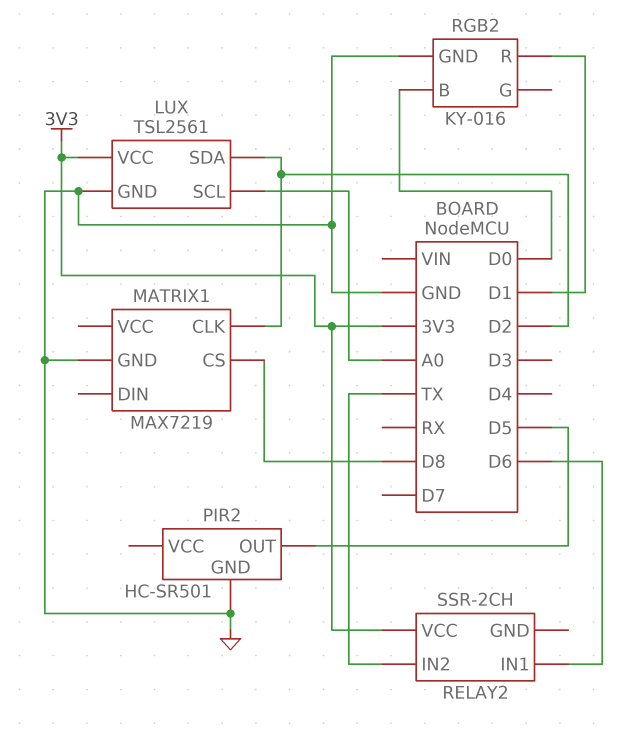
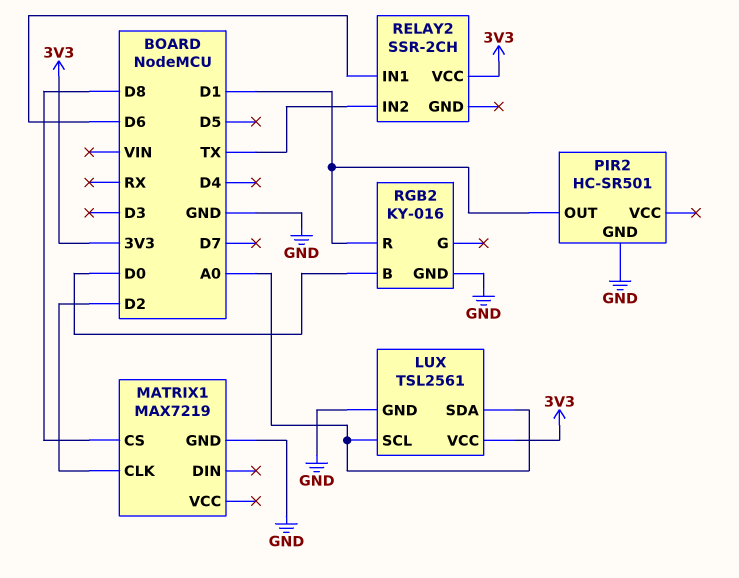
LUX pin SDA: D2 -> A0
PIR2 pin OUT: D5 -> D1

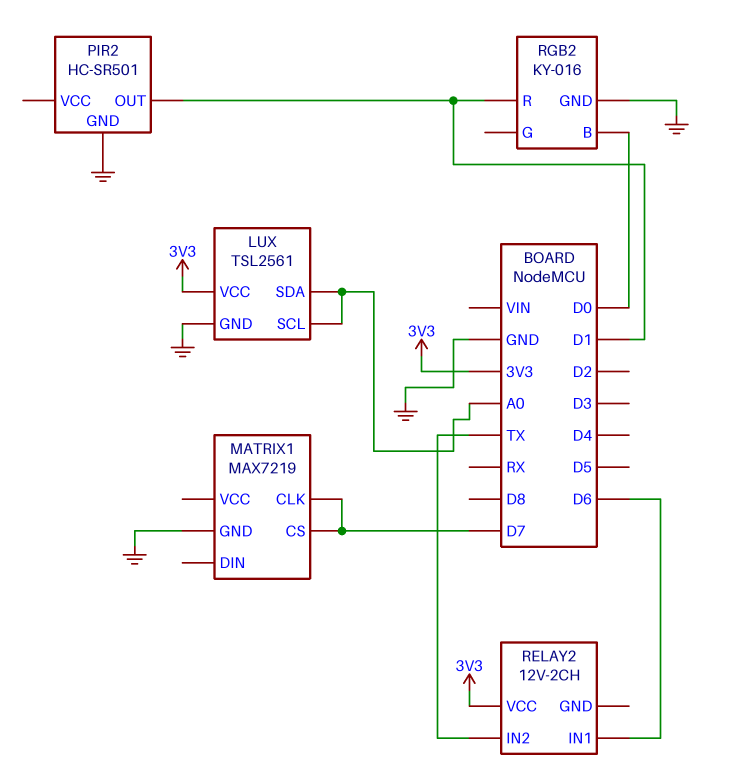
MATRIX1 pin CLK: D2 -> D7
MATRIX1 pin CS: D8 -> D7
RELAY2: SSR-2CH -> 12V-2CH

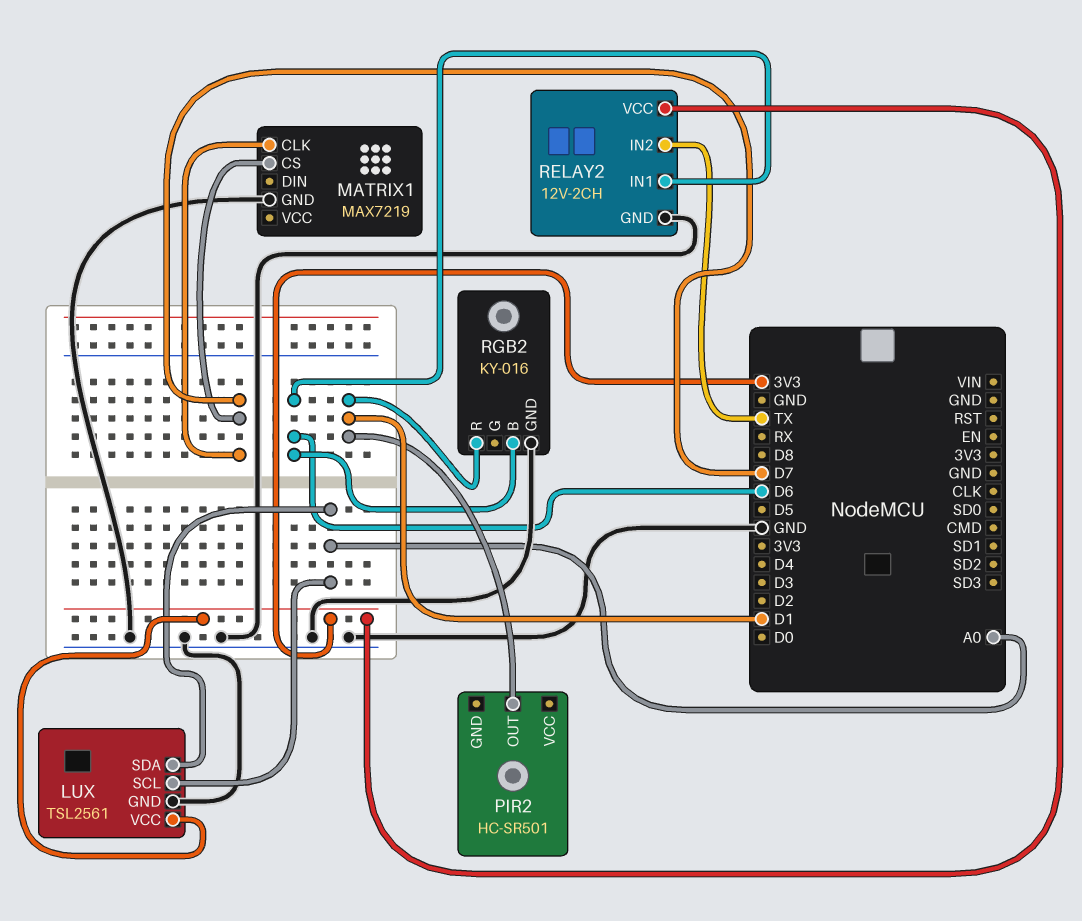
PIR2 pin GND: GND -> none
RELAY2 pin GND: none -> GND
RGB2 pin B: D0 -> D6

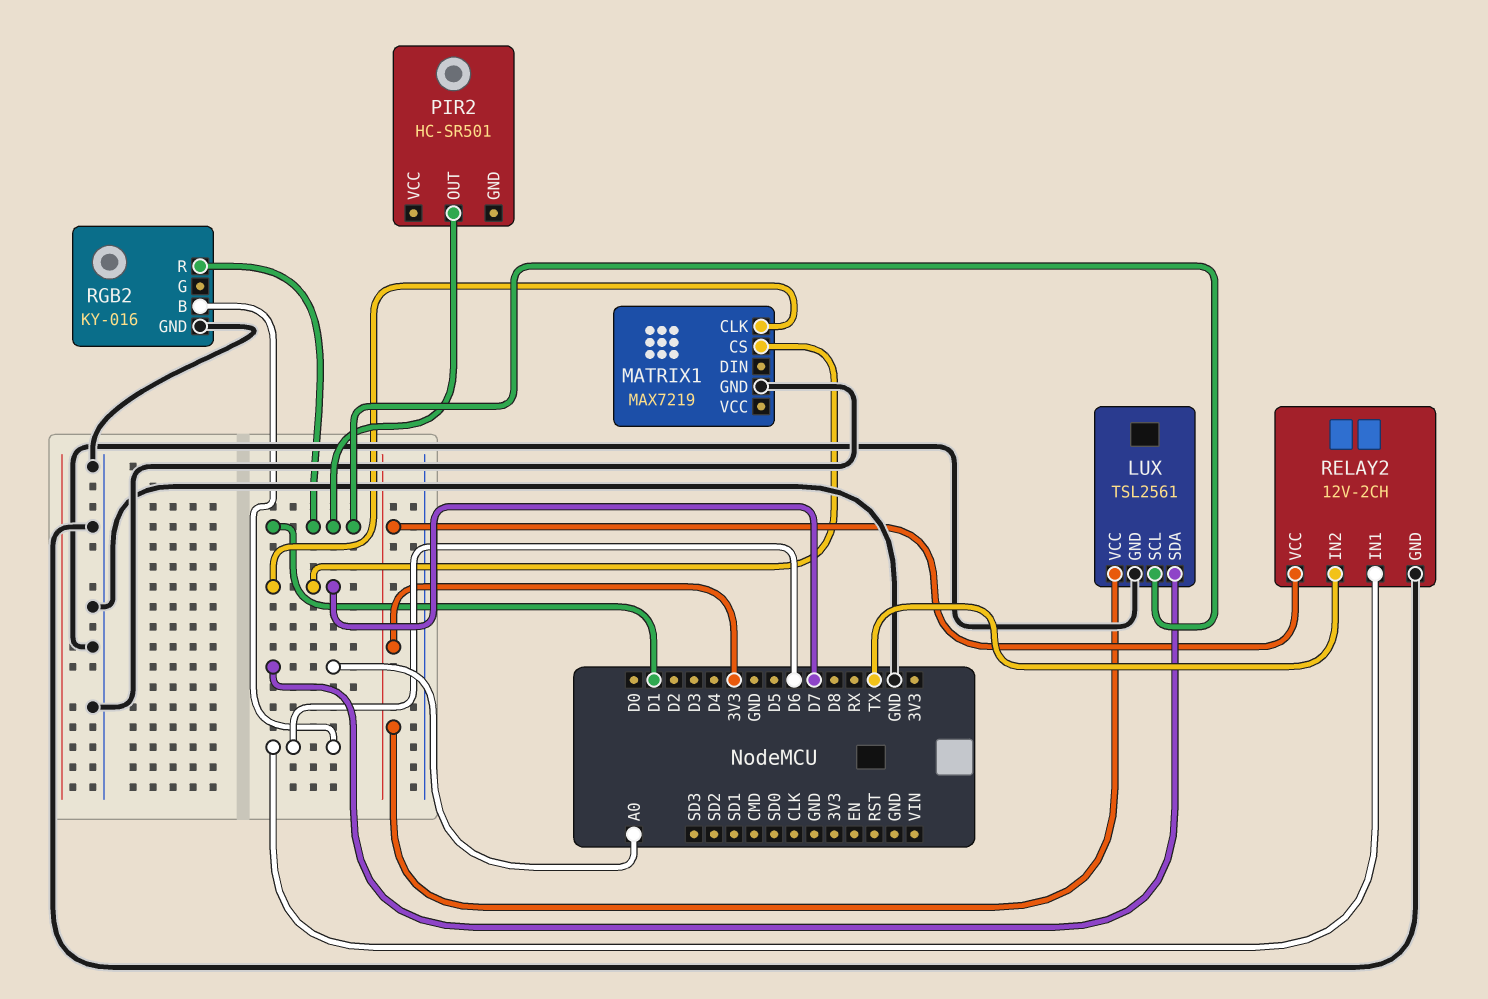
LUX pin SCL: A0 -> D1

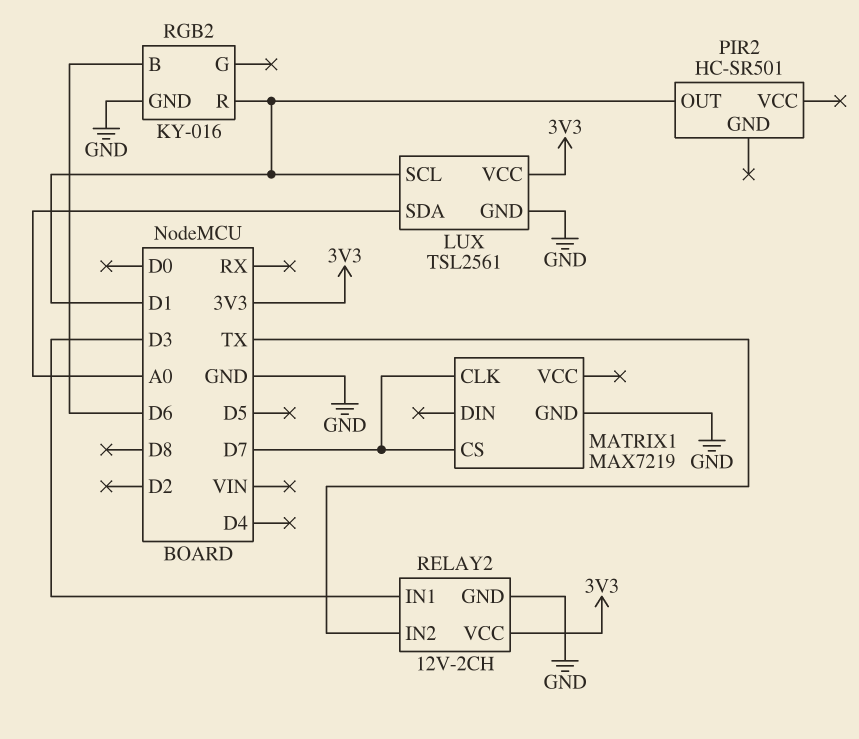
RELAY2 pin IN1: D6 -> D3

